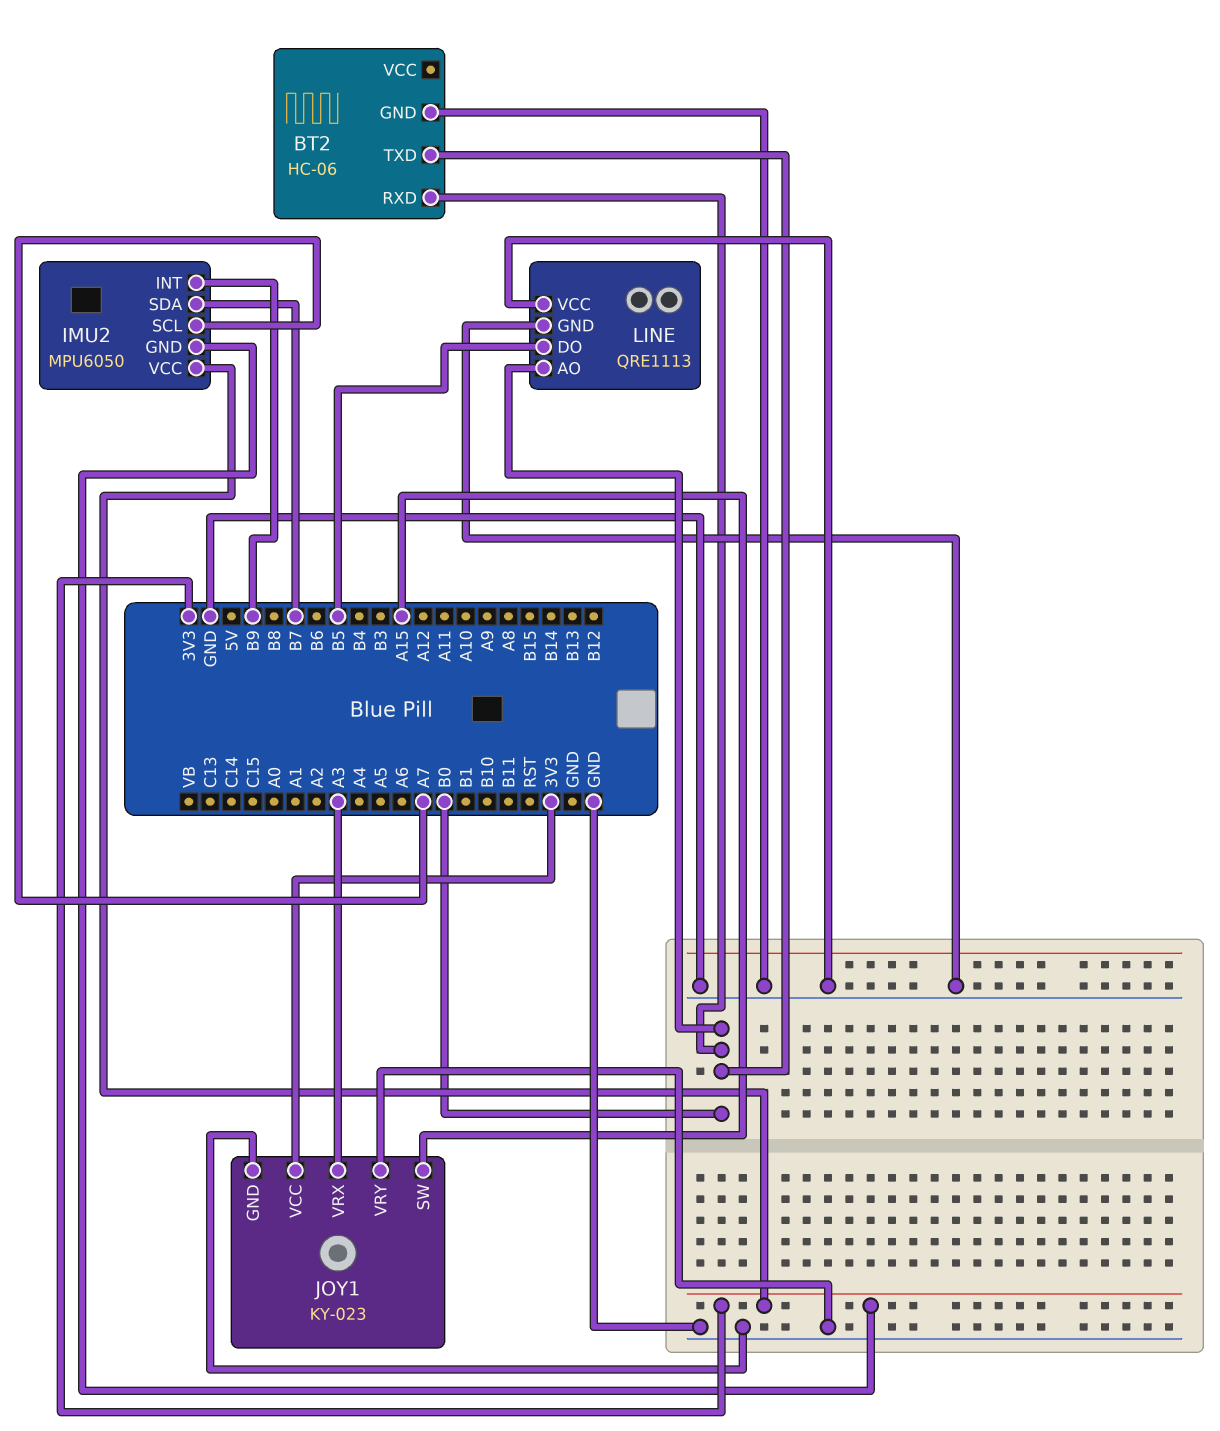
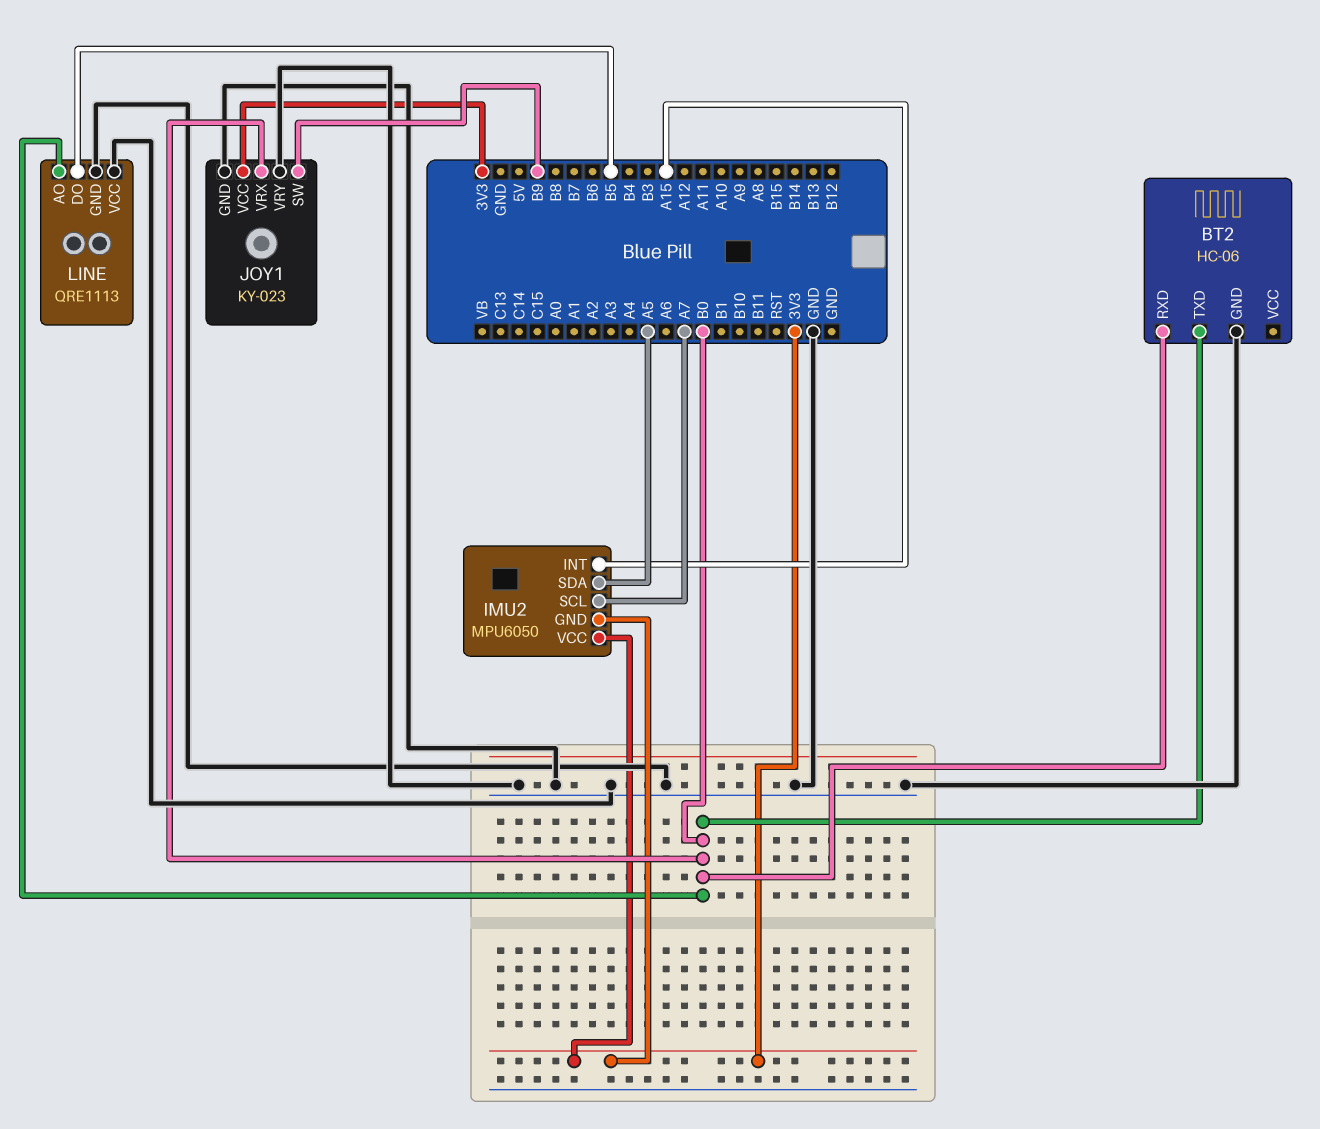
IMU2 pin INT: B9 -> A15
IMU2 pin SDA: B7 -> A5
JOY1 pin SW: A15 -> B9
JOY1 pin VRX: A3 -> B0

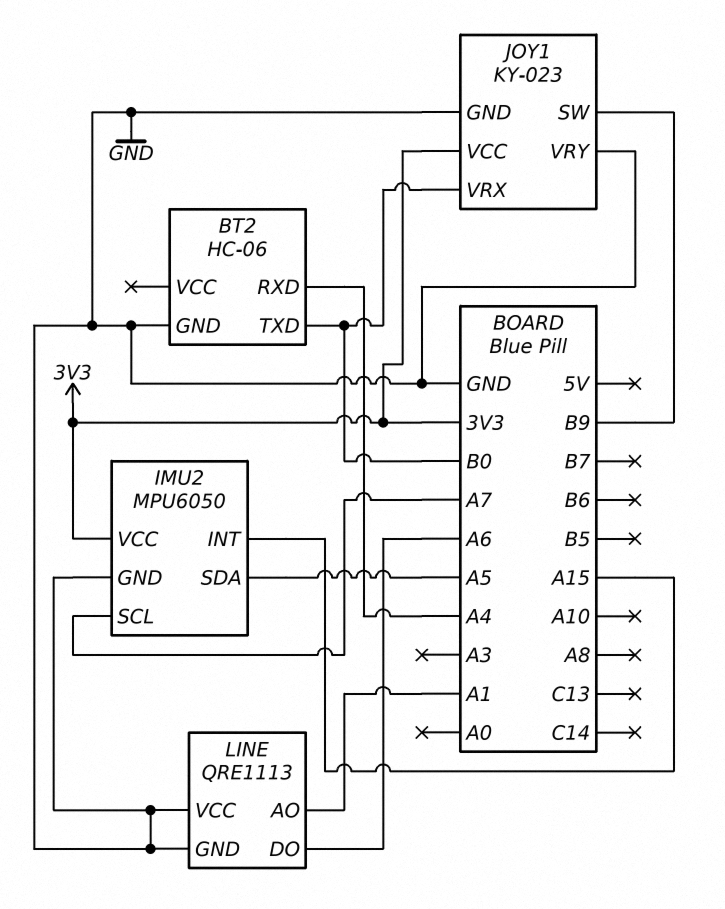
BT2 pin RXD: B0 -> A4
IMU2 pin GND: 3V3 -> GND
LINE pin AO: B0 -> A1
LINE pin DO: B5 -> A6

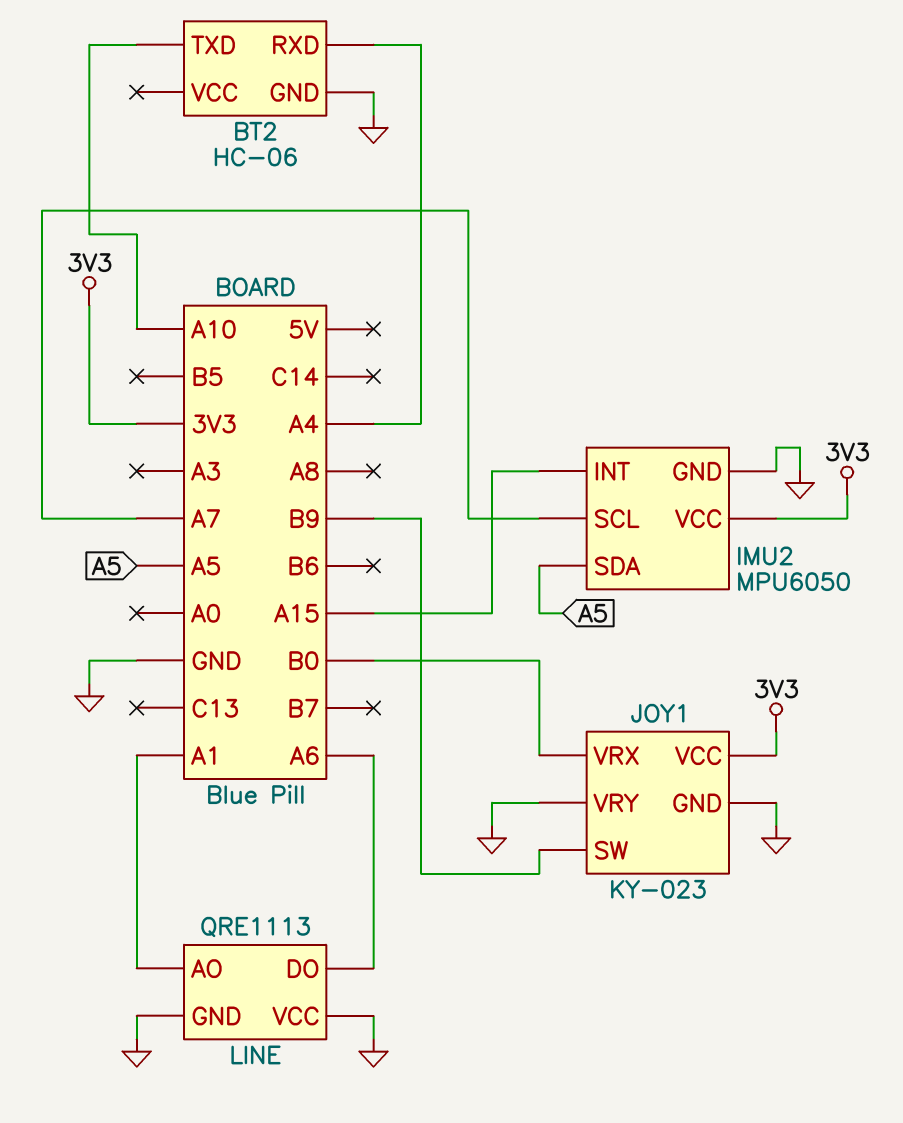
BT2 pin TXD: B0 -> A10

